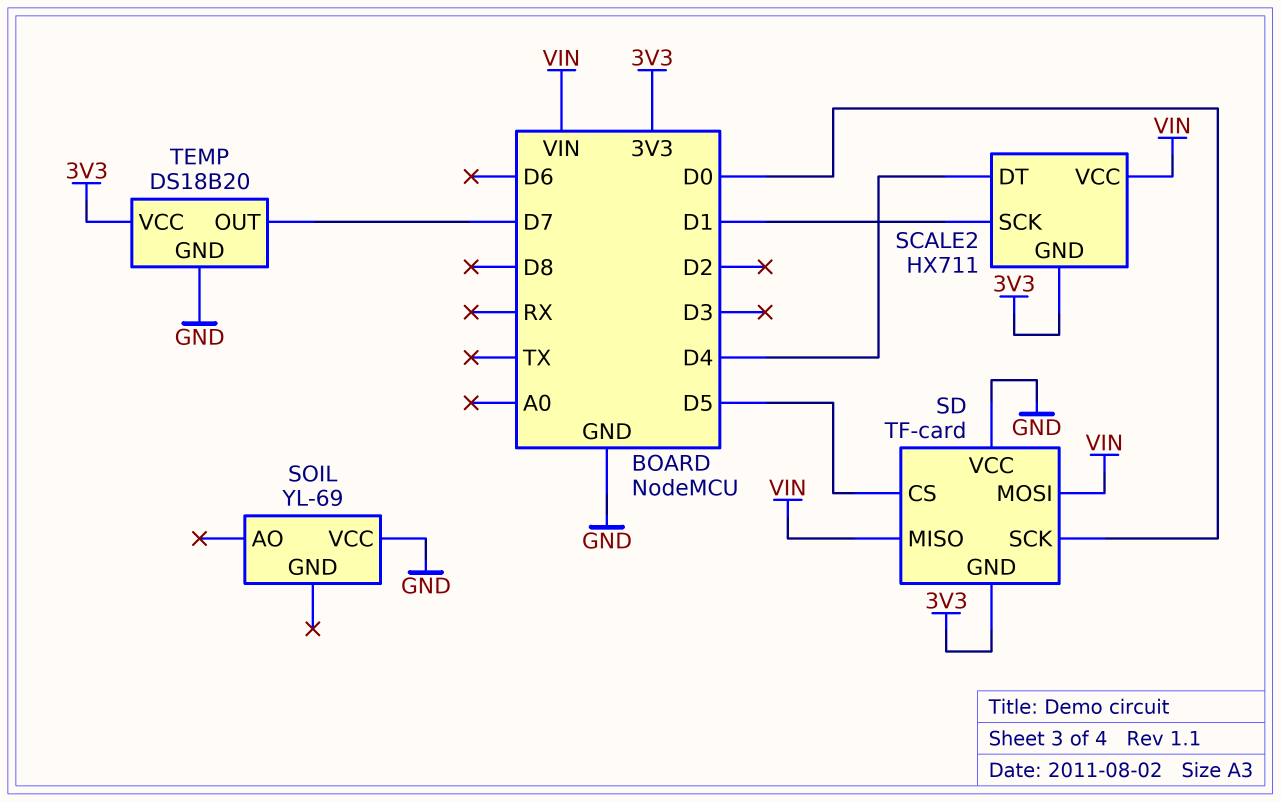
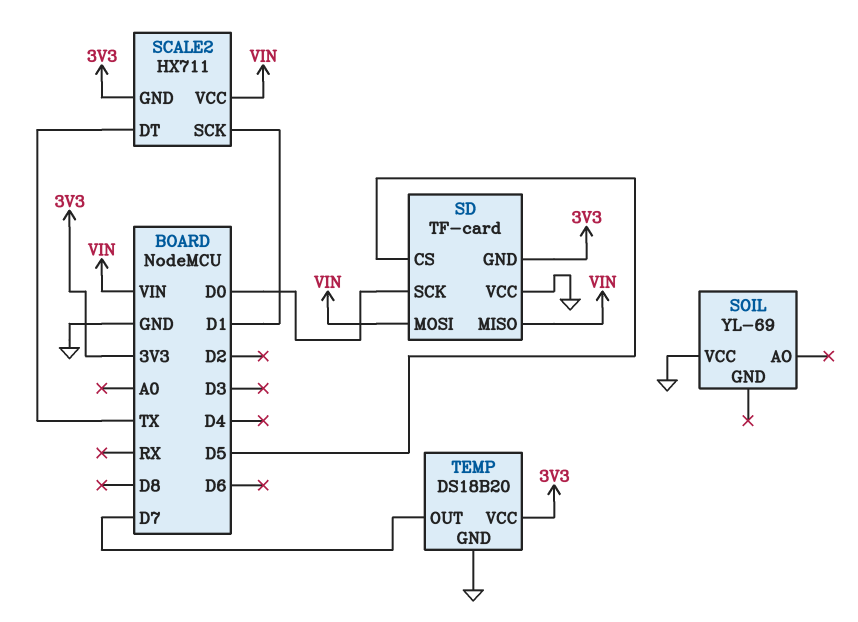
SCALE2 pin DT: D4 -> TX

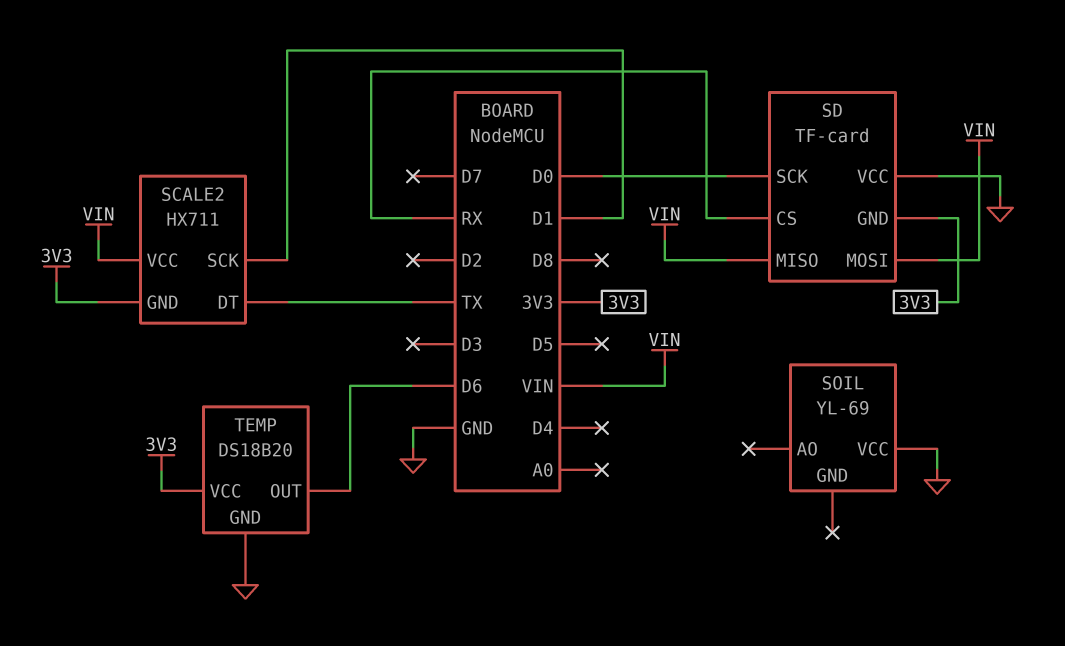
SD pin CS: D5 -> RX
TEMP pin OUT: D7 -> D6

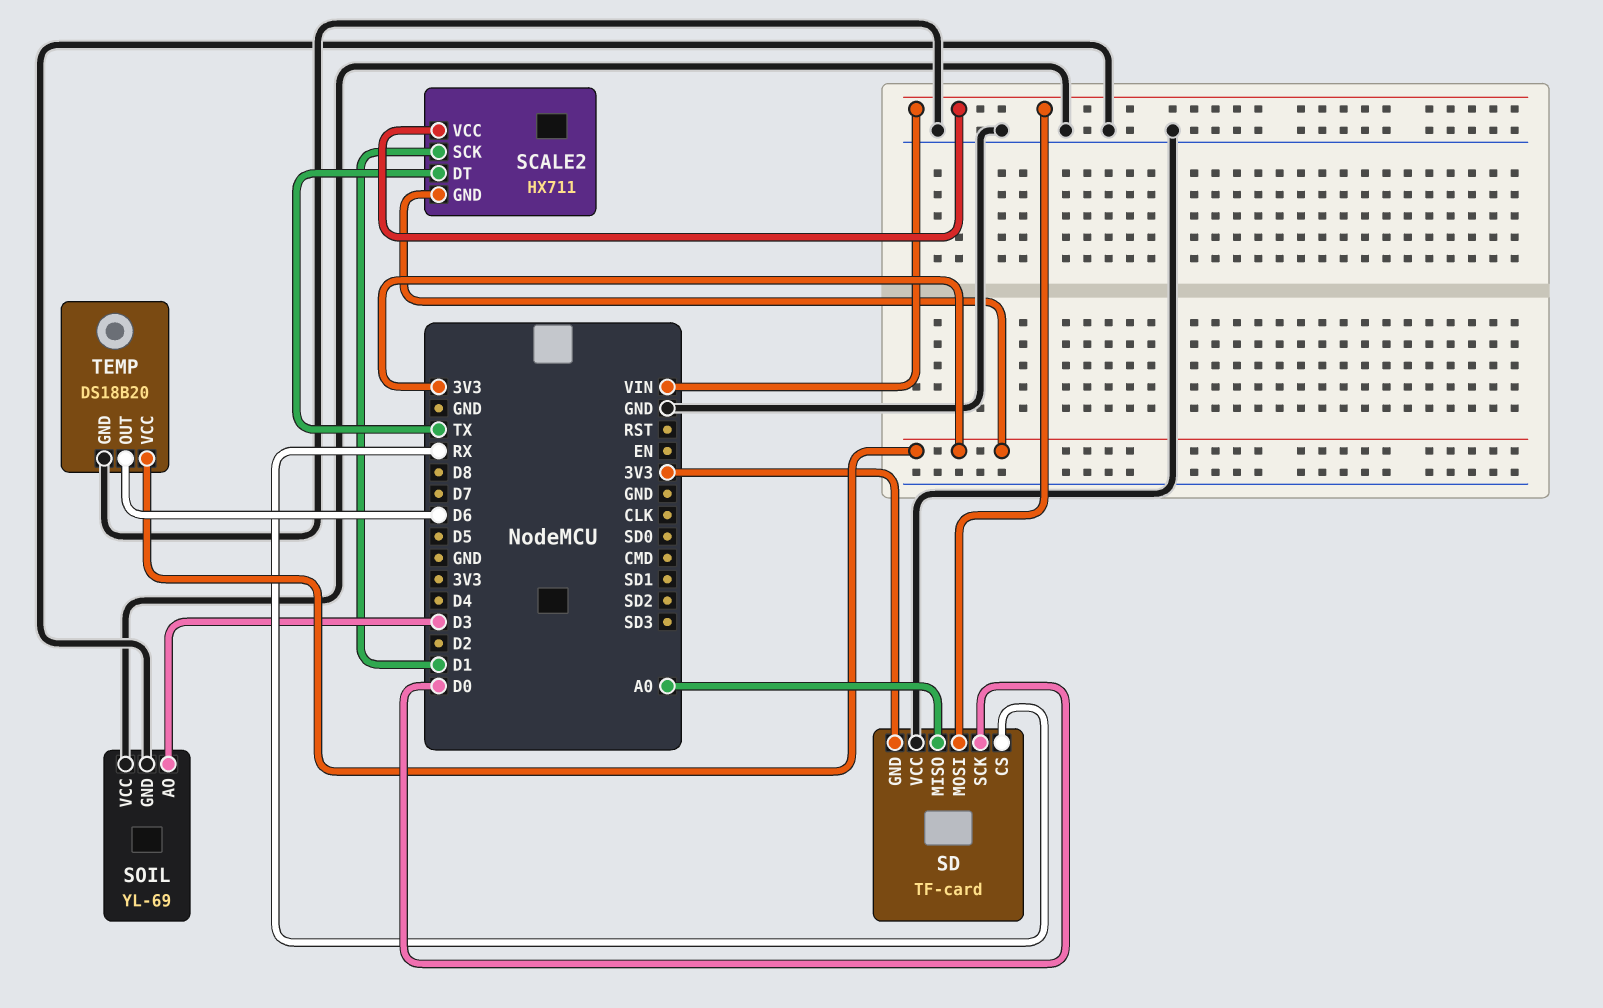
SD pin MISO: VIN -> A0
SOIL pin AO: none -> D3
SOIL pin GND: none -> GND

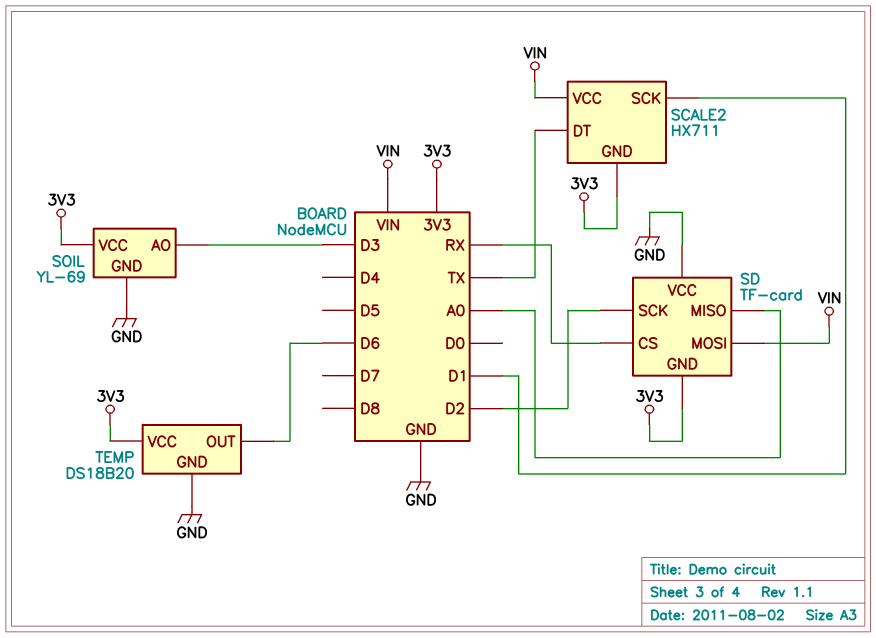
SD pin SCK: D0 -> D2
SOIL pin VCC: GND -> 3V3

